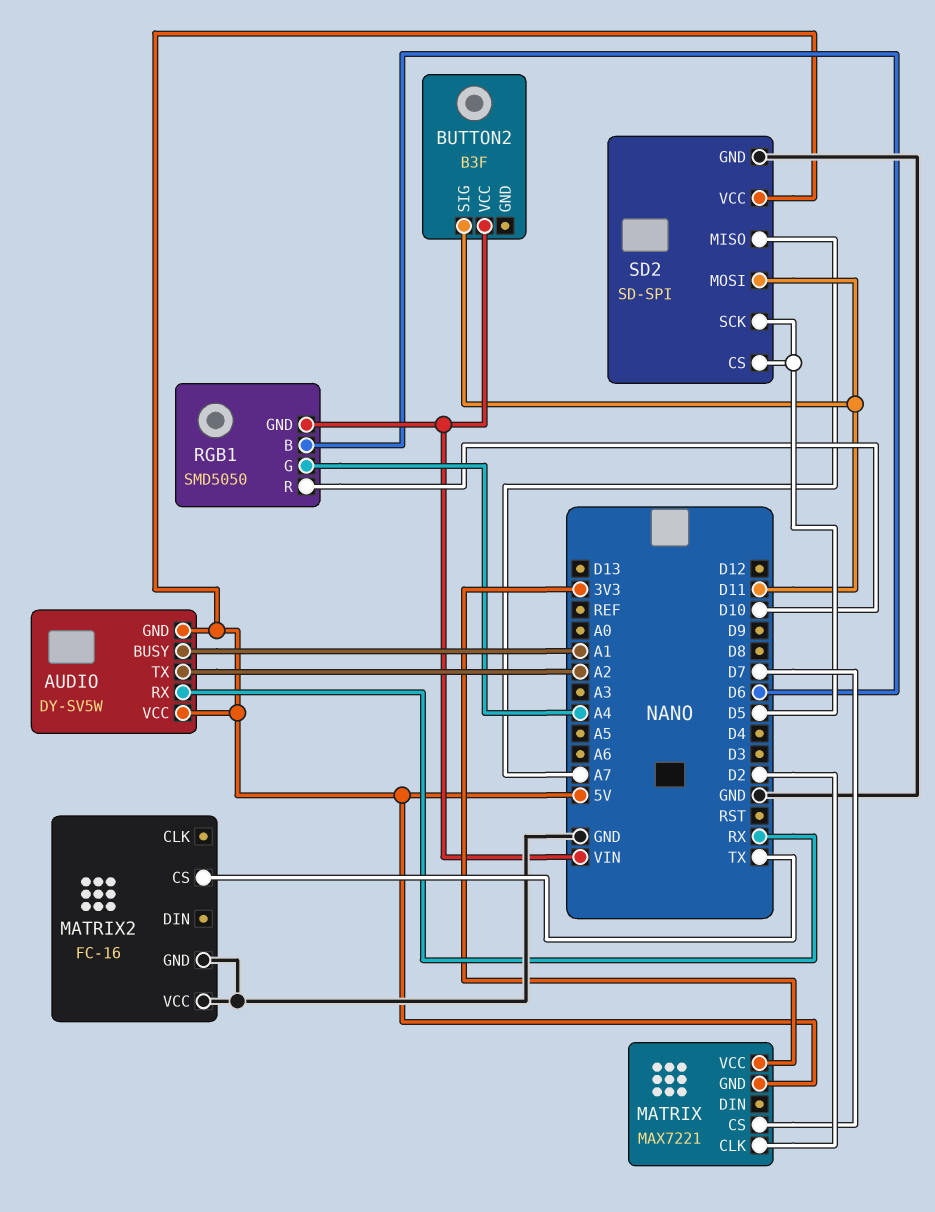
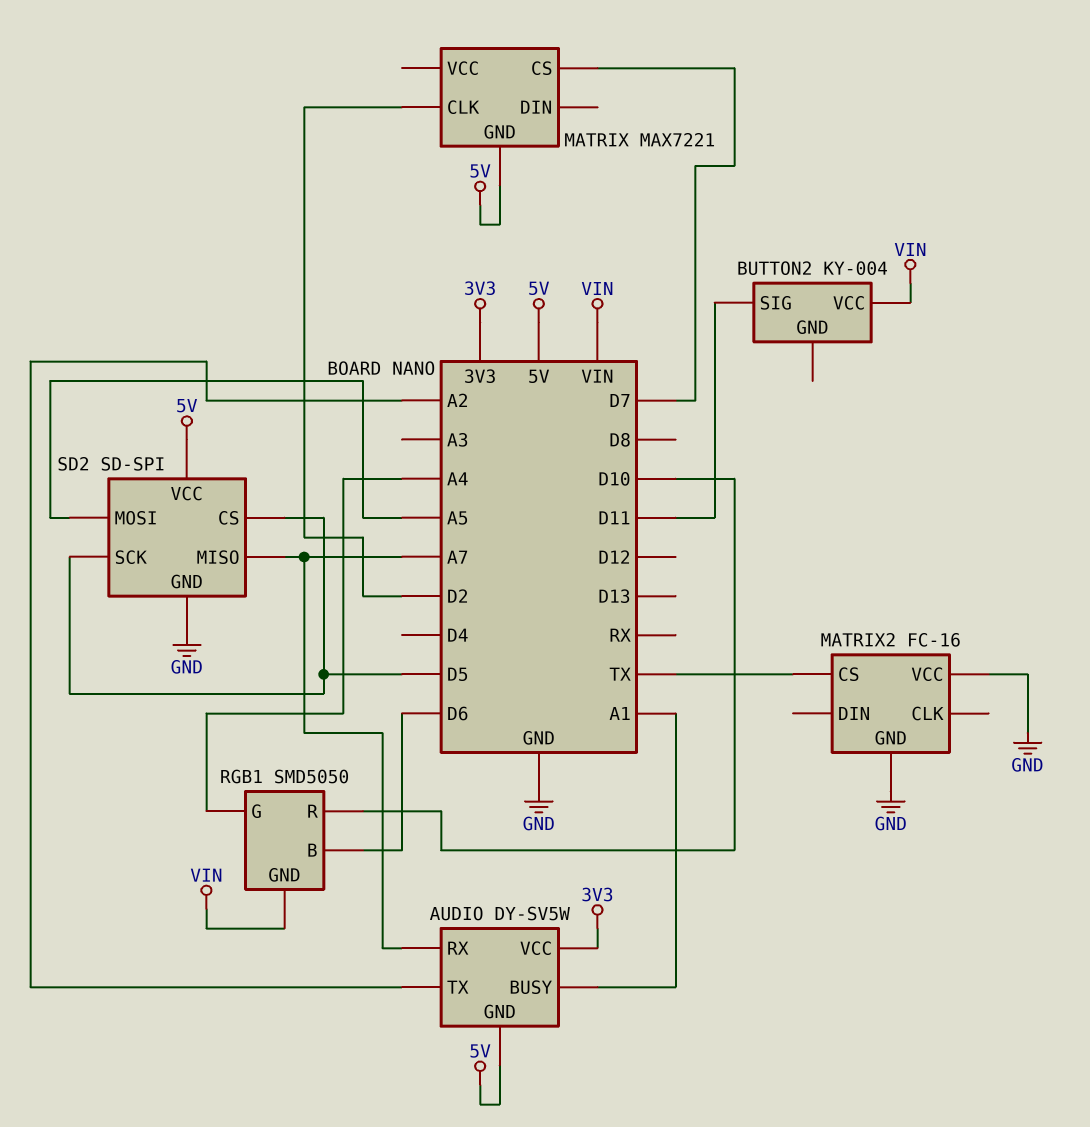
AUDIO pin RX: RX -> A7
AUDIO pin VCC: 5V -> 3V3
BUTTON2: B3F -> KY-004
MATRIX pin VCC: 3V3 -> none
SD2 pin MOSI: D11 -> A5

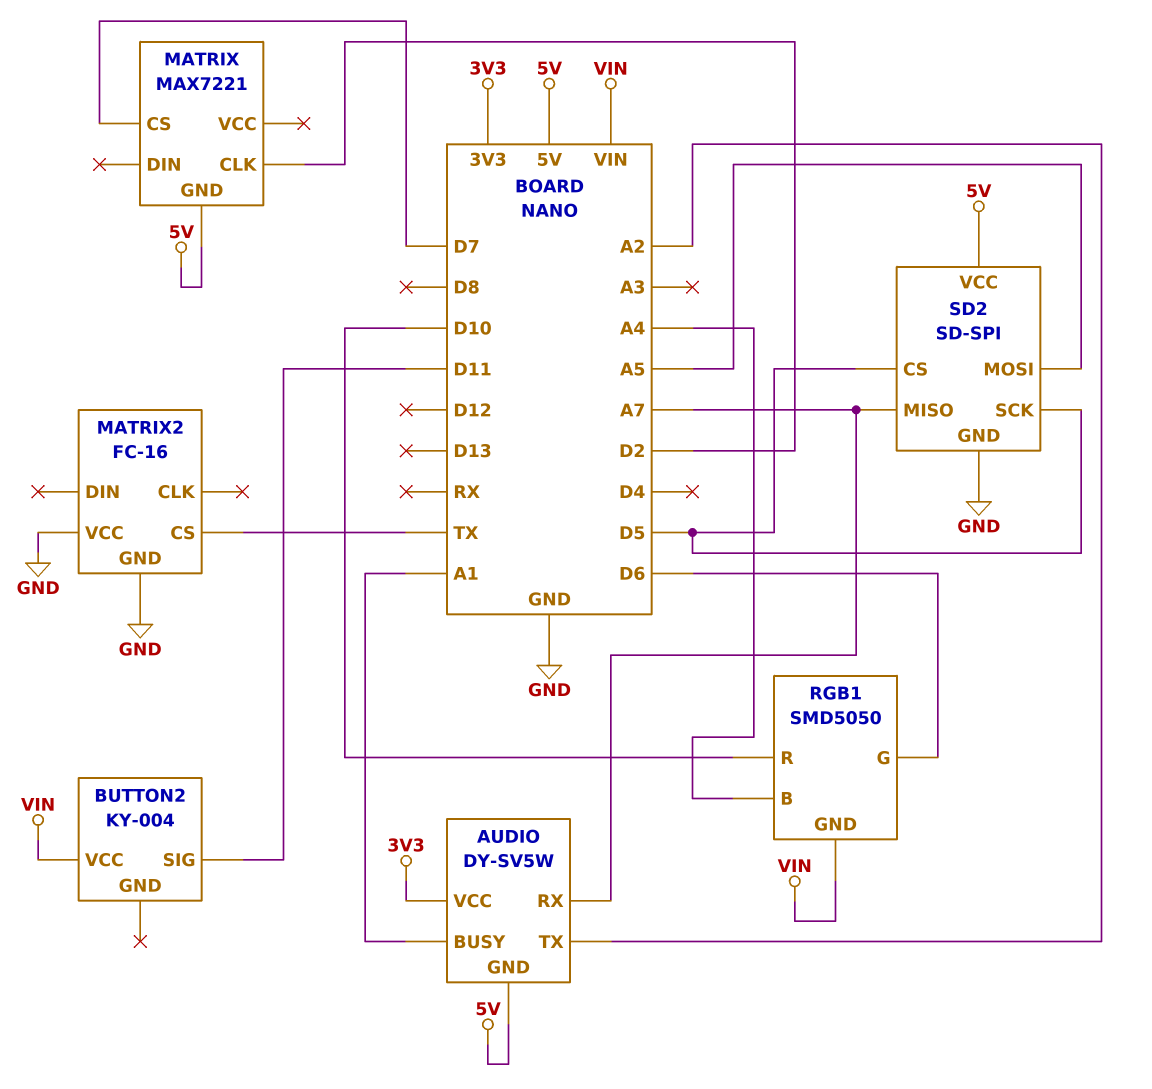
RGB1 pin B: D6 -> A4
RGB1 pin G: A4 -> D6

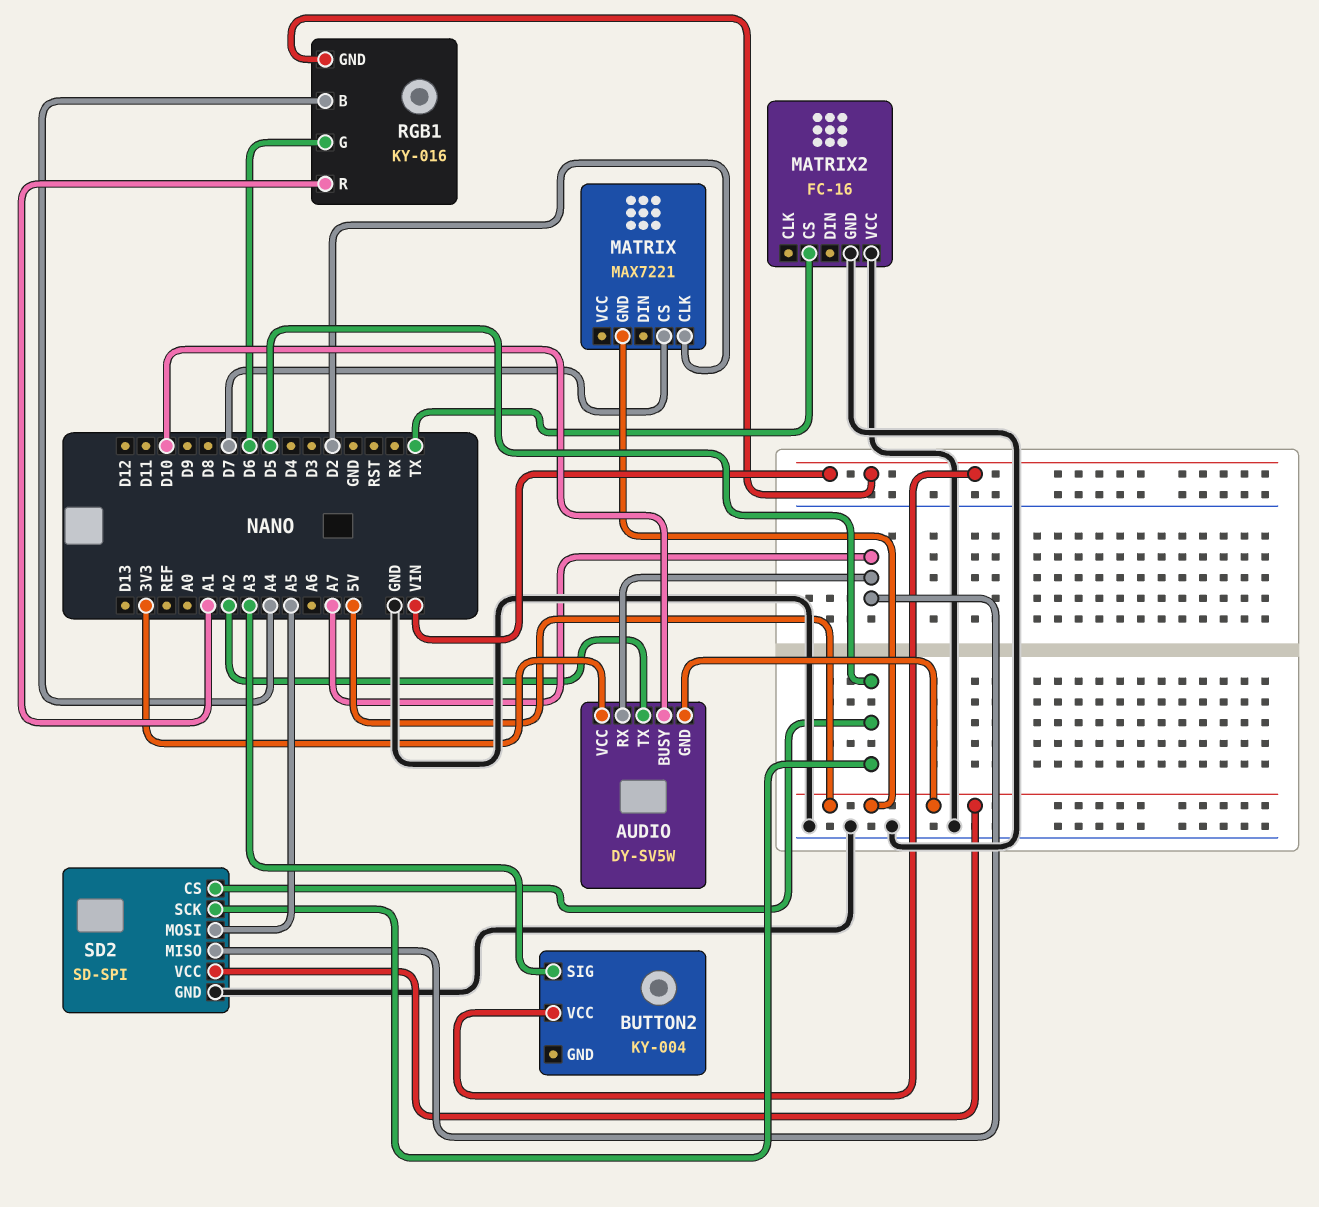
AUDIO pin BUSY: A1 -> D10
BUTTON2 pin SIG: D11 -> A3
RGB1: SMD5050 -> KY-016
RGB1 pin R: D10 -> A1

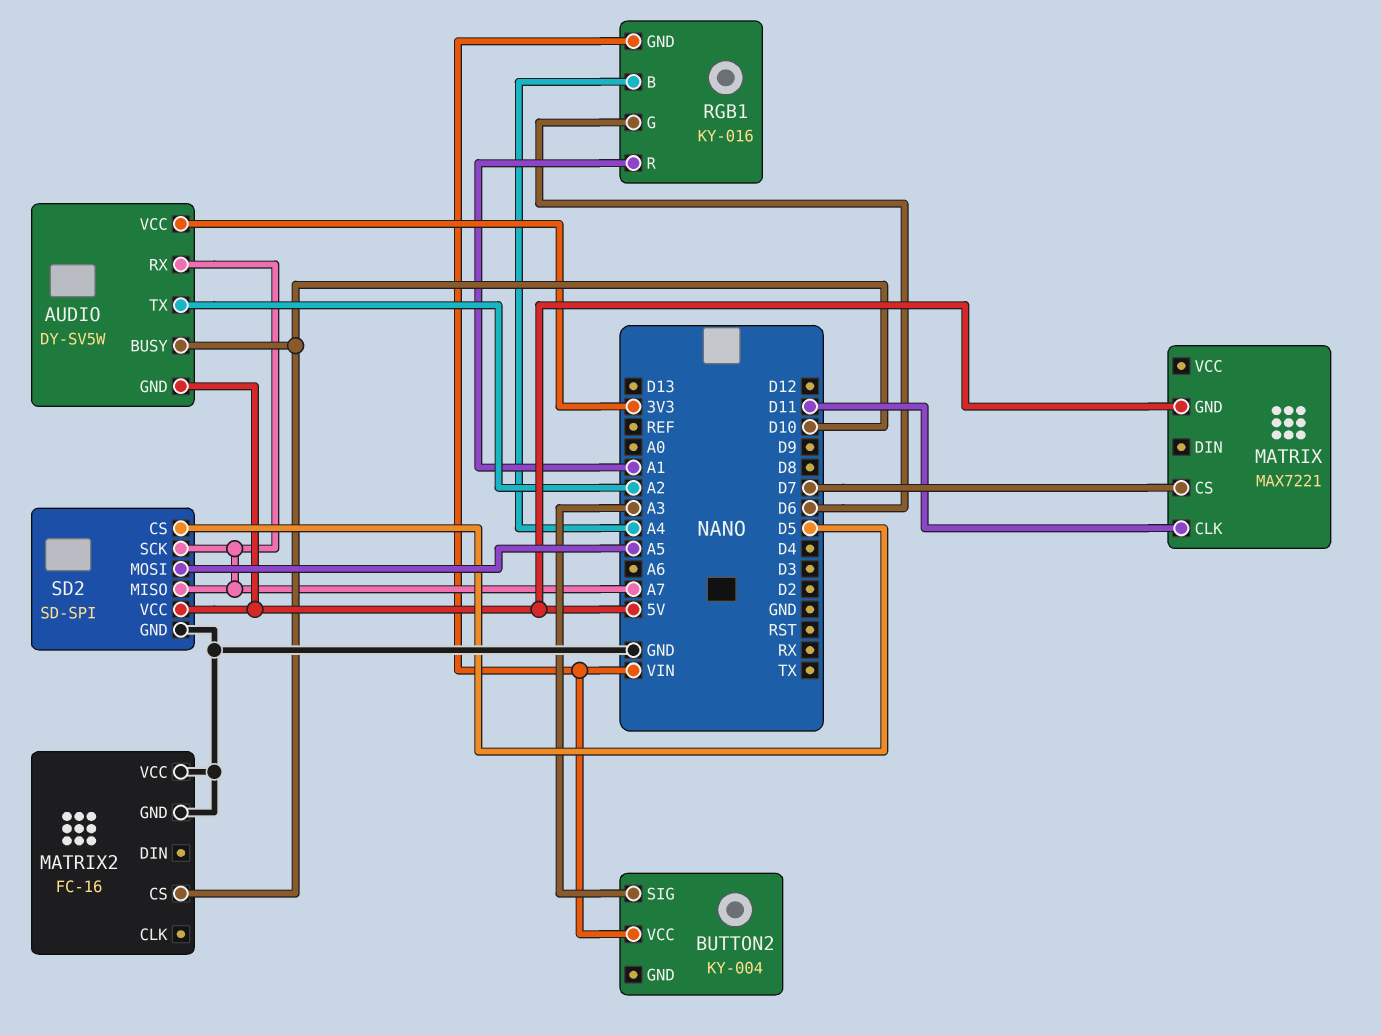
MATRIX pin CLK: D2 -> D11
MATRIX2 pin CS: TX -> D10
SD2 pin SCK: D5 -> A7

